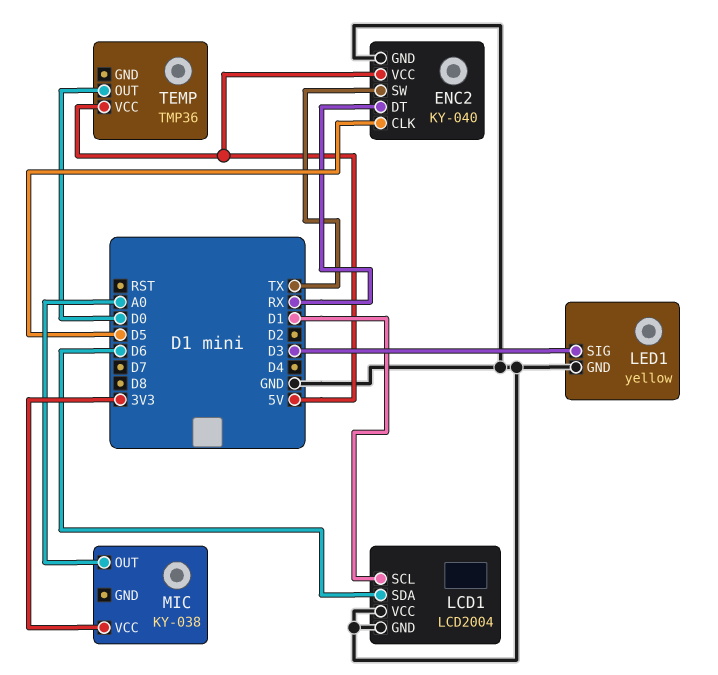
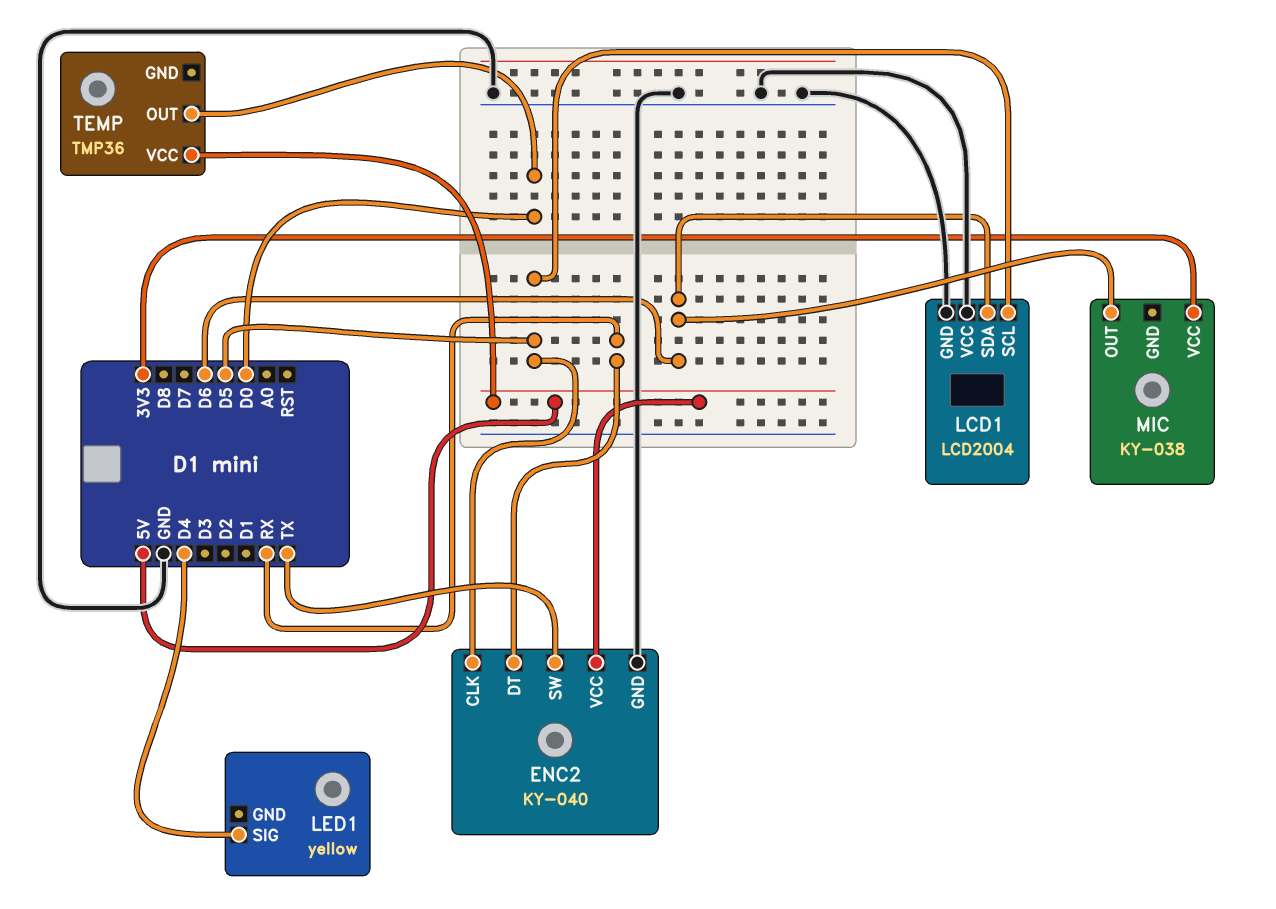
LCD1 pin SCL: D1 -> D5
LED1 pin GND: GND -> none
LED1 pin SIG: D3 -> D4
MIC pin OUT: A0 -> D6

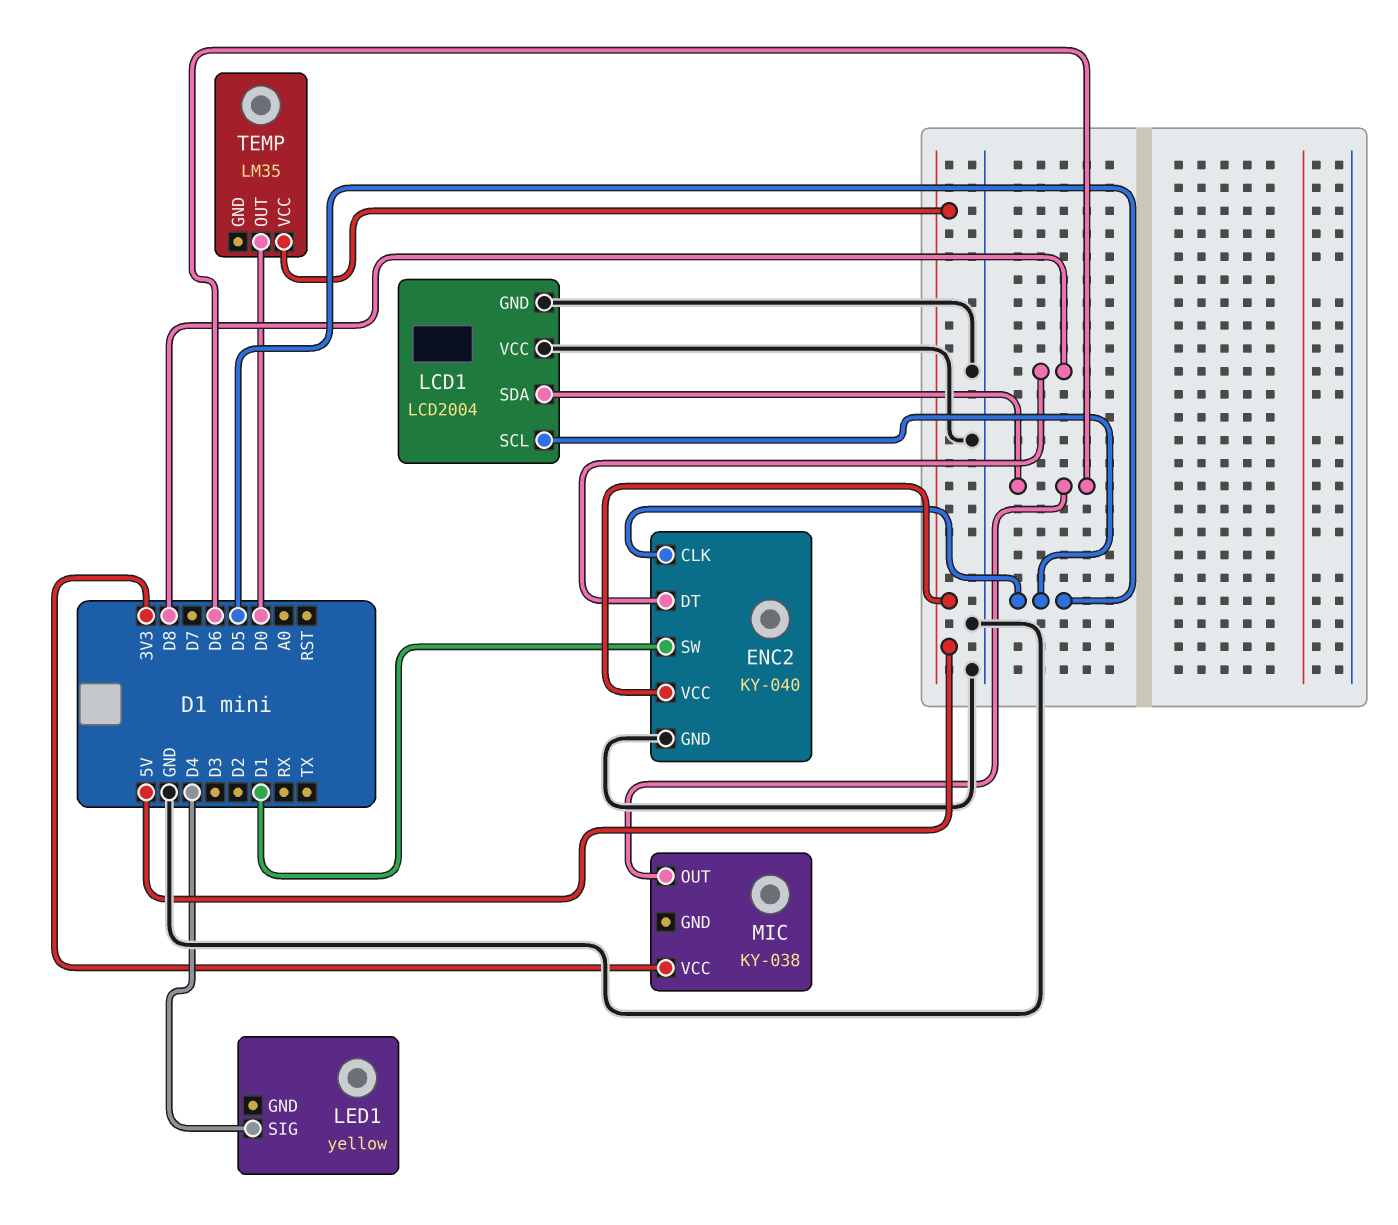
ENC2 pin DT: RX -> D8
ENC2 pin SW: TX -> D1
TEMP: TMP36 -> LM35

